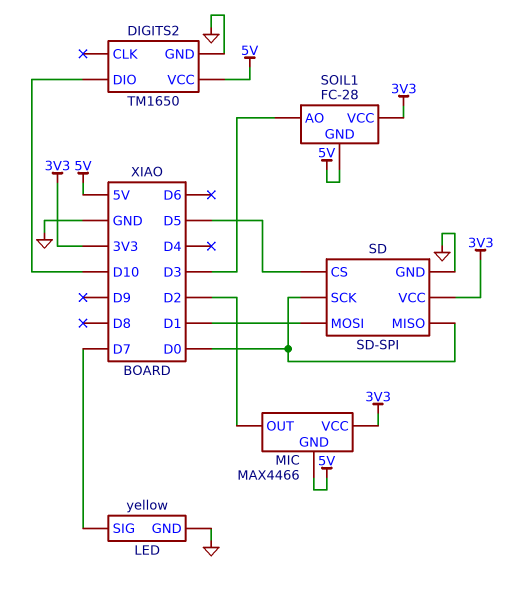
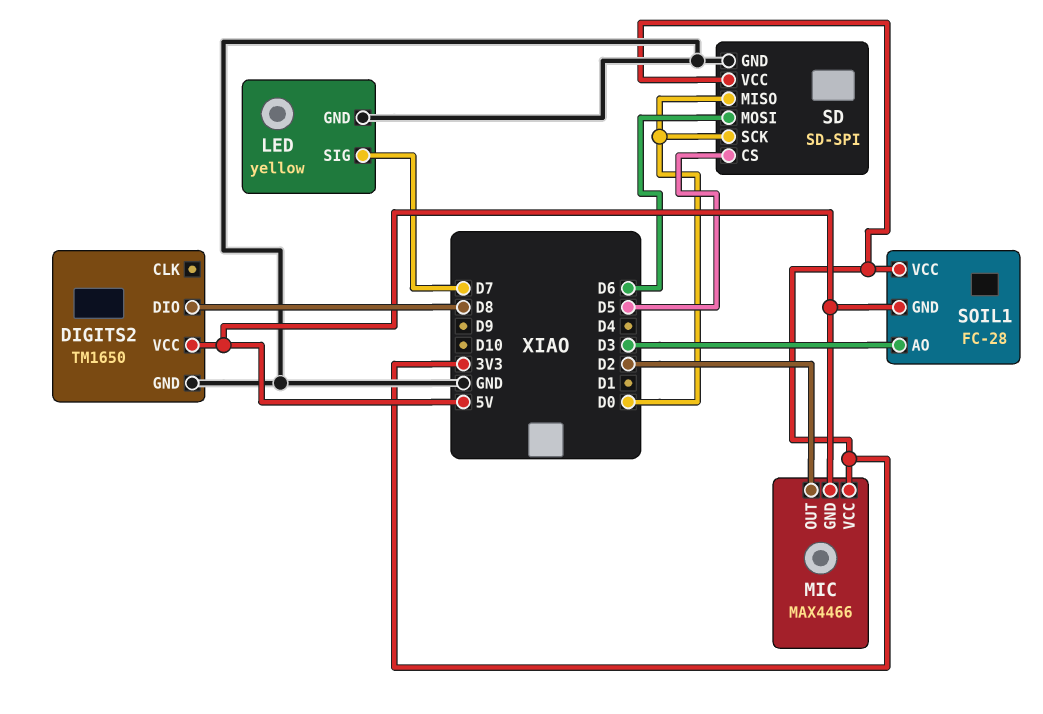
DIGITS2 pin DIO: D10 -> D8
SD pin MOSI: D1 -> D6

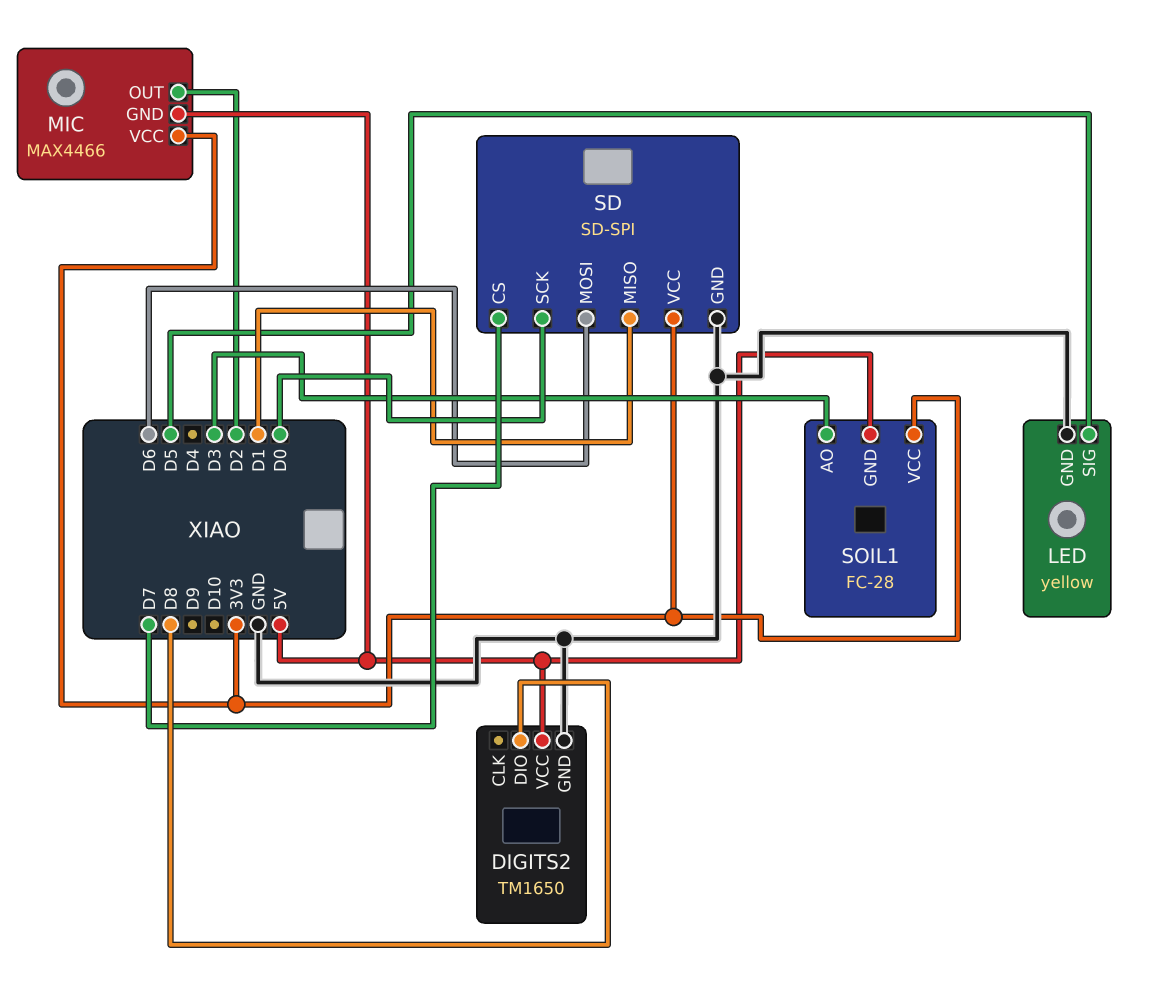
LED pin SIG: D7 -> D5
SD pin CS: D5 -> D7
SD pin MISO: D0 -> D1

